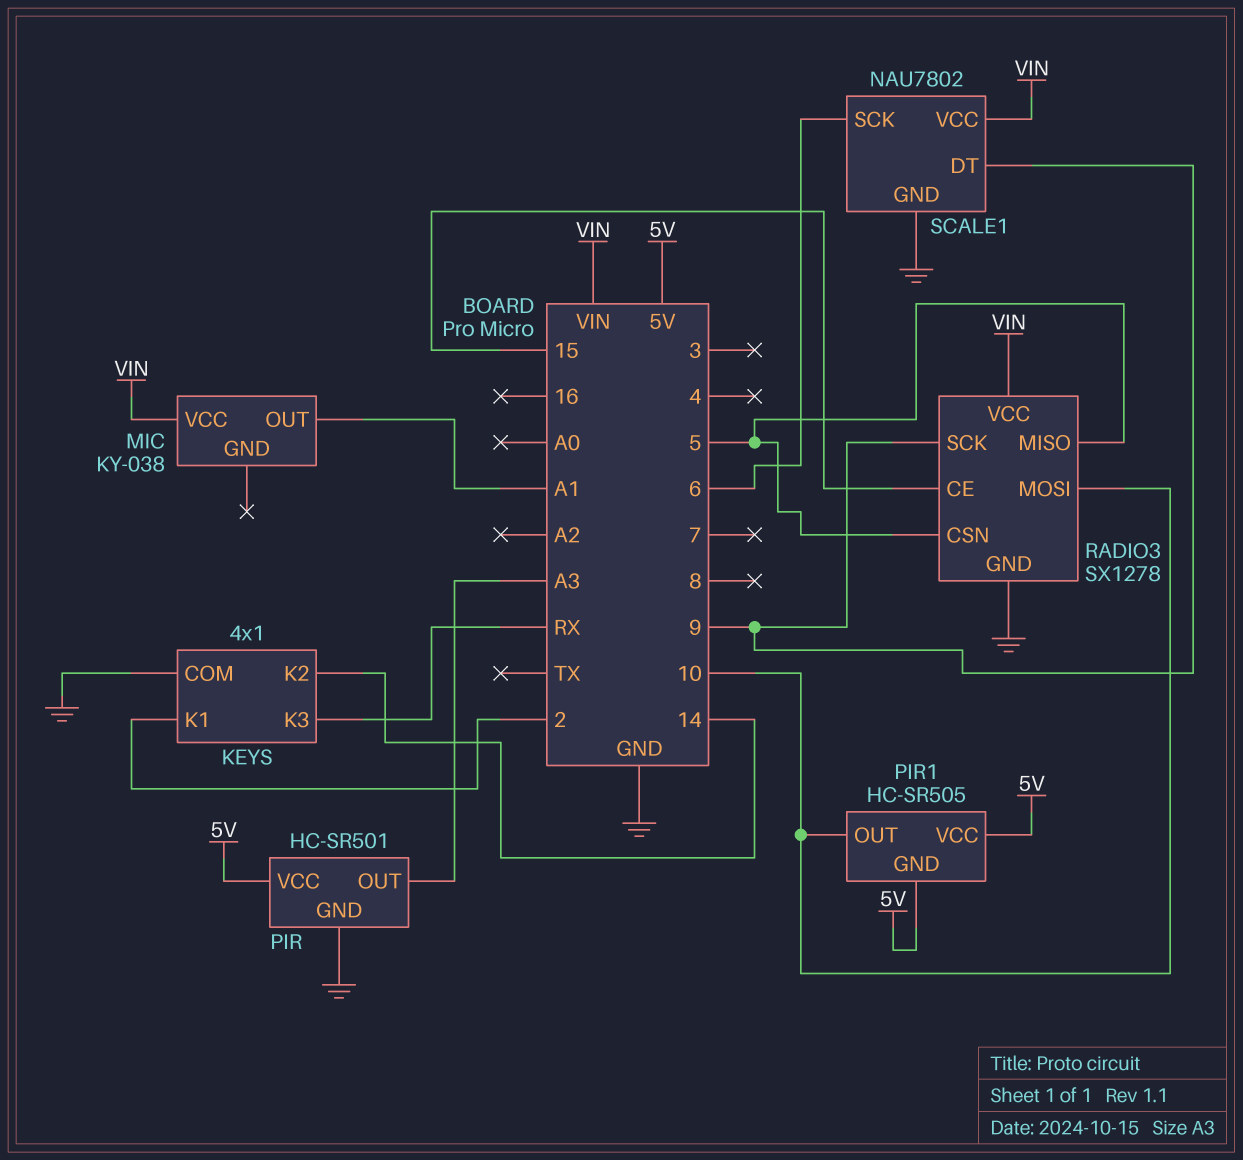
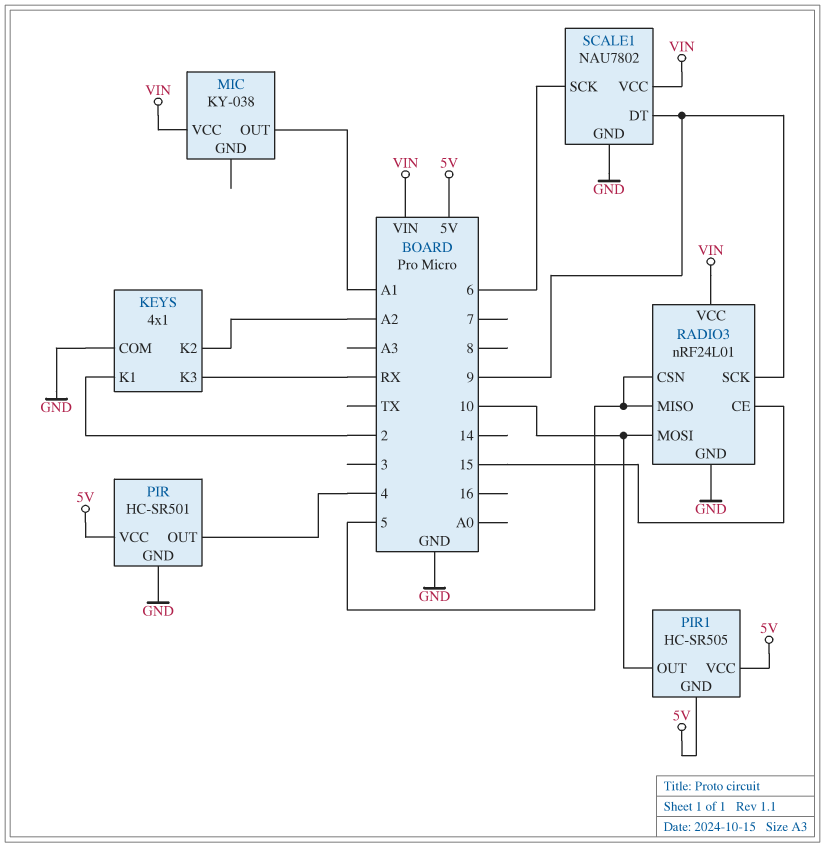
KEYS pin K2: 14 -> A2
PIR pin OUT: A3 -> 4
RADIO3: SX1278 -> nRF24L01

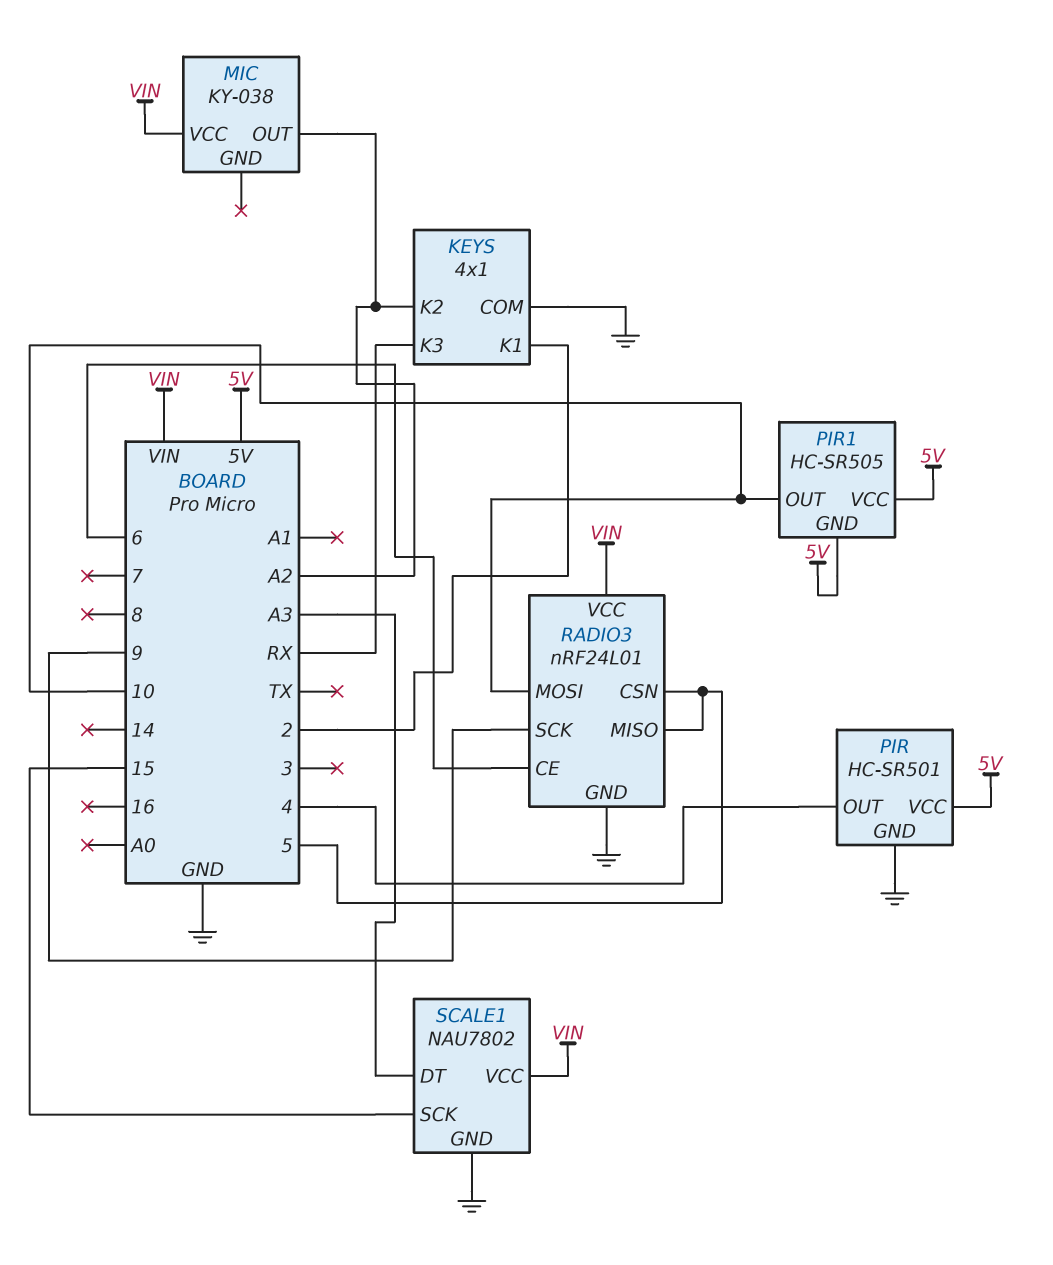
MIC pin OUT: A1 -> A2
RADIO3 pin CE: 15 -> 6
SCALE1 pin DT: 9 -> A3
SCALE1 pin SCK: 6 -> 15

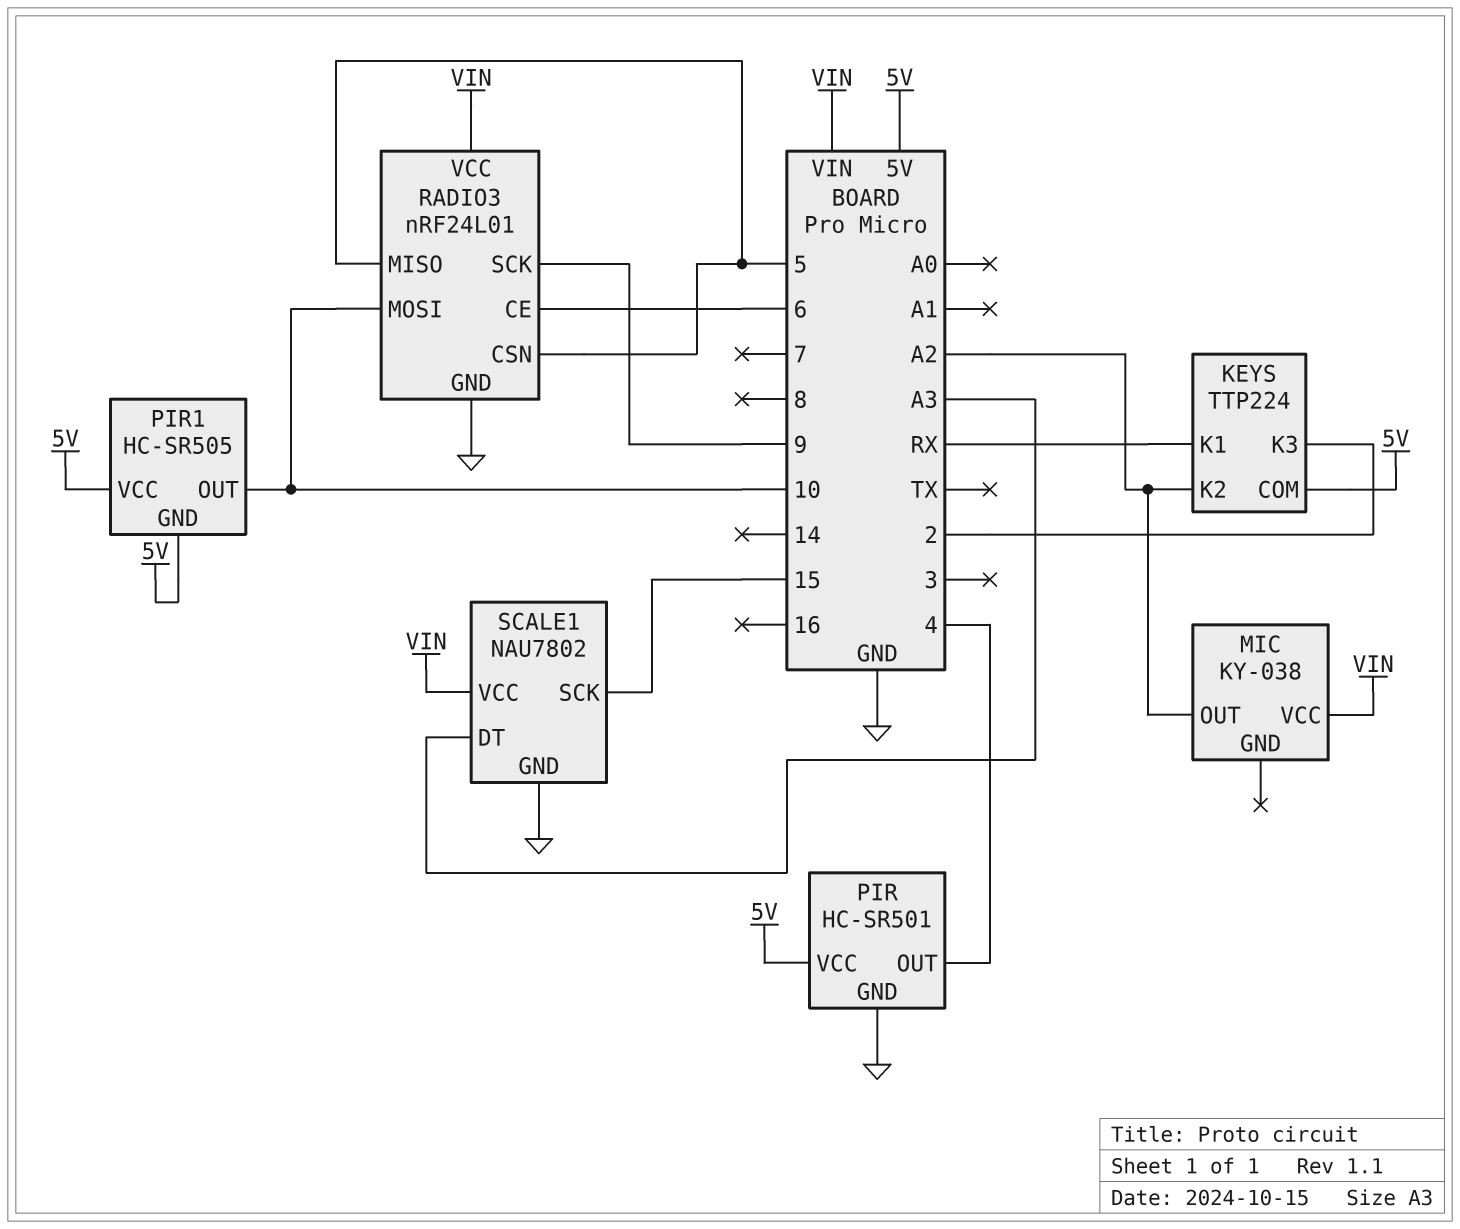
KEYS: 4x1 -> TTP224
KEYS pin COM: GND -> 5V
KEYS pin K1: 2 -> RX
KEYS pin K3: RX -> 2

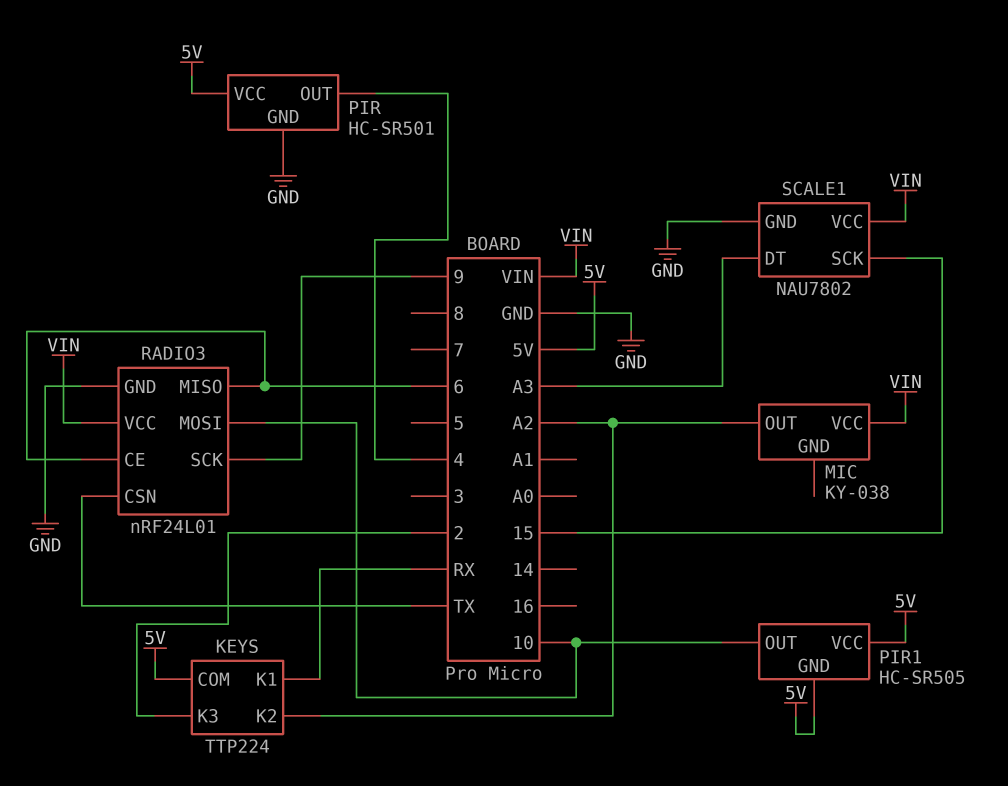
RADIO3 pin CSN: 5 -> TX
RADIO3 pin MISO: 5 -> 6

